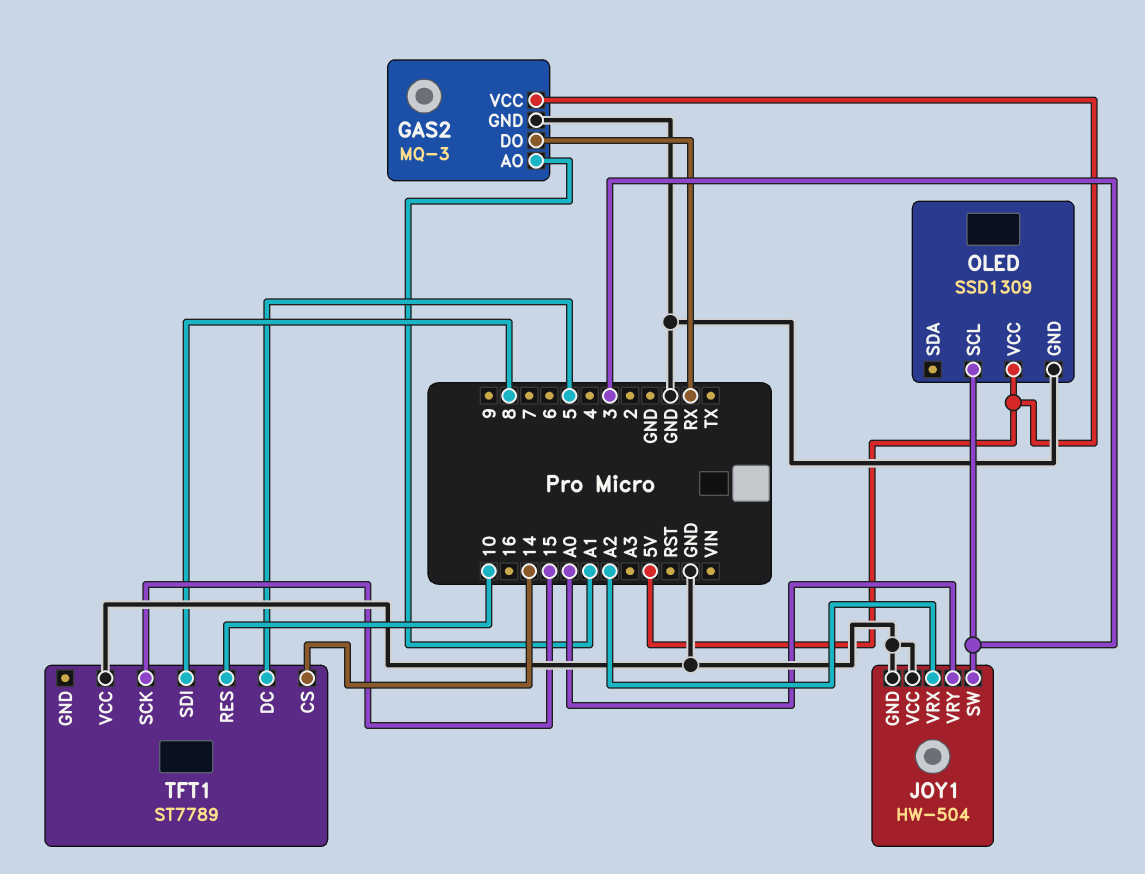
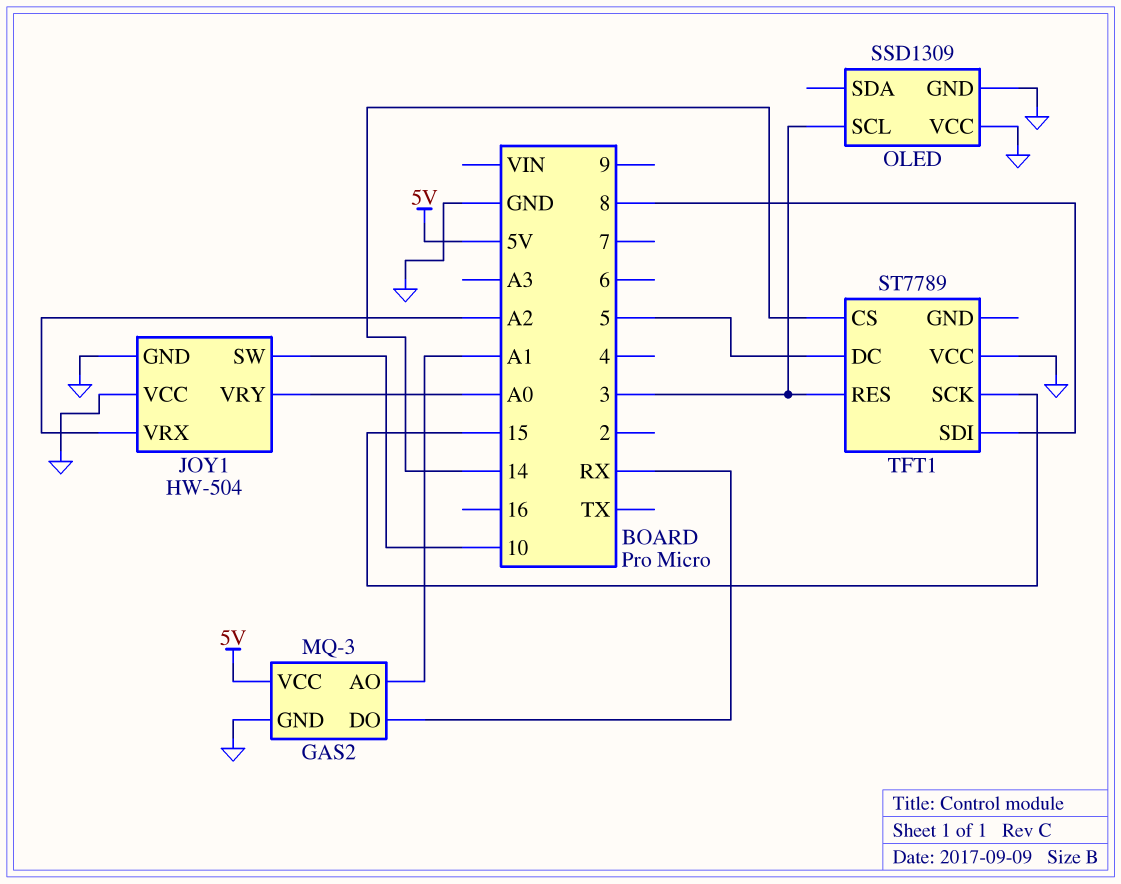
JOY1 pin SW: 3 -> 10
OLED pin VCC: 5V -> GND
TFT1 pin RES: 10 -> 3

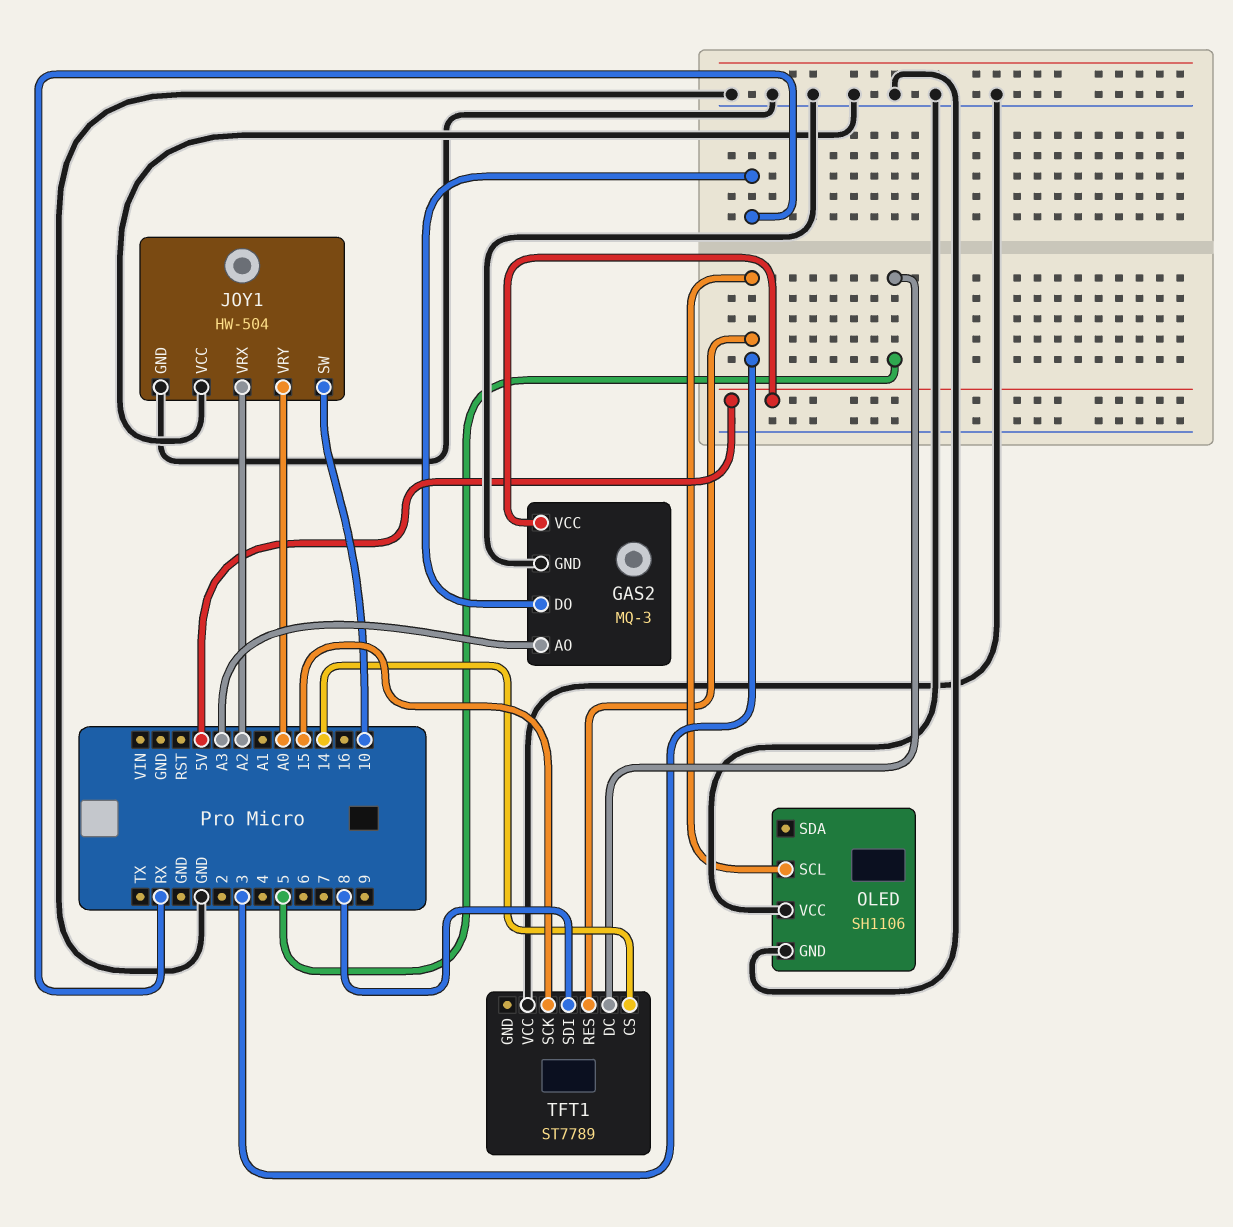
GAS2 pin AO: A1 -> A3
OLED: SSD1309 -> SH1106

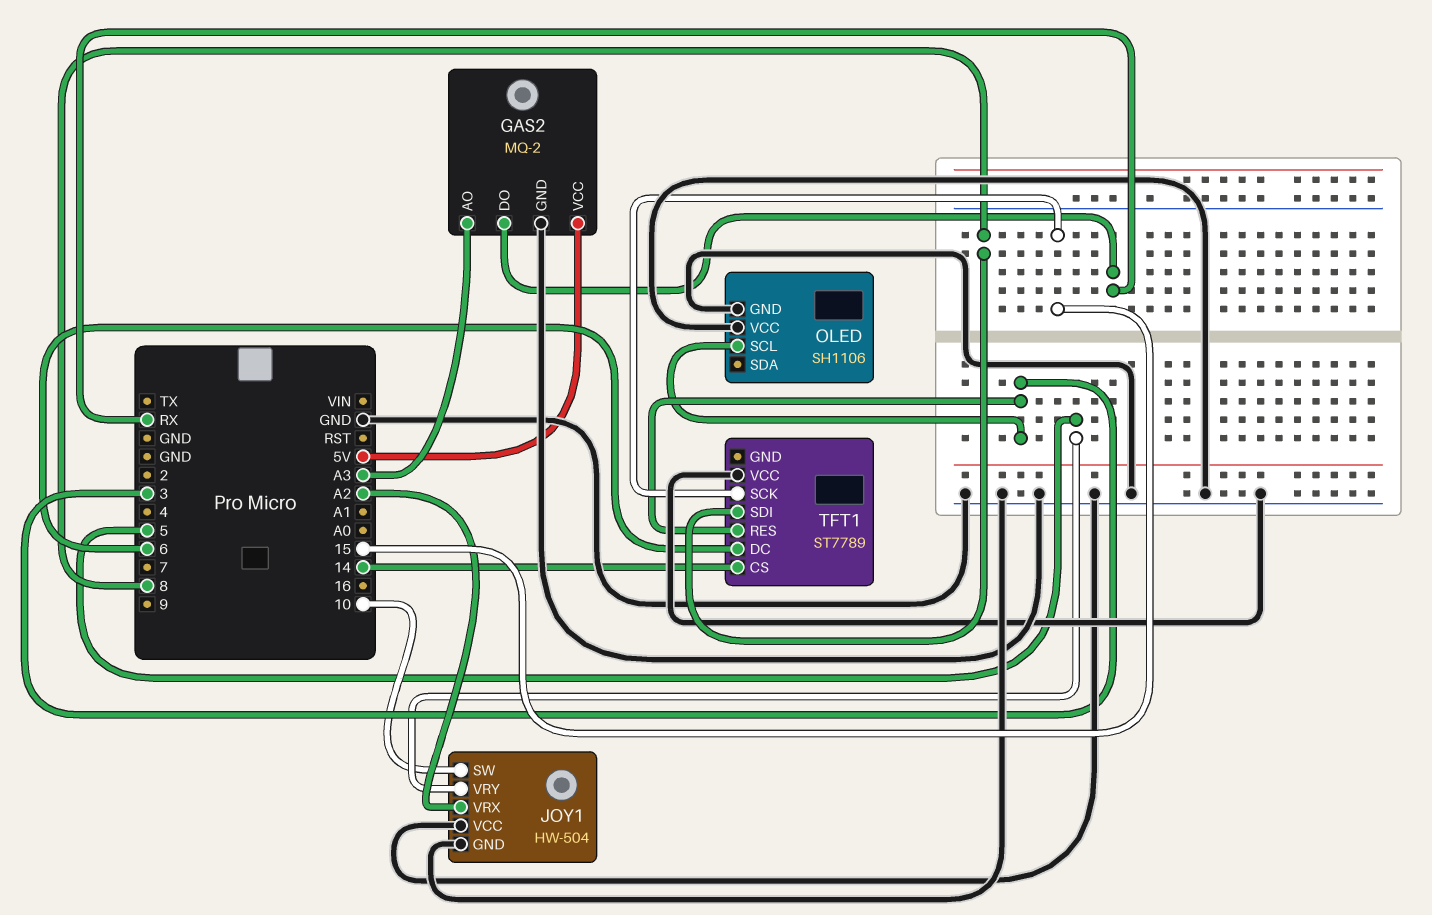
GAS2: MQ-3 -> MQ-2
JOY1 pin VRY: A0 -> 5
TFT1 pin DC: 5 -> 6

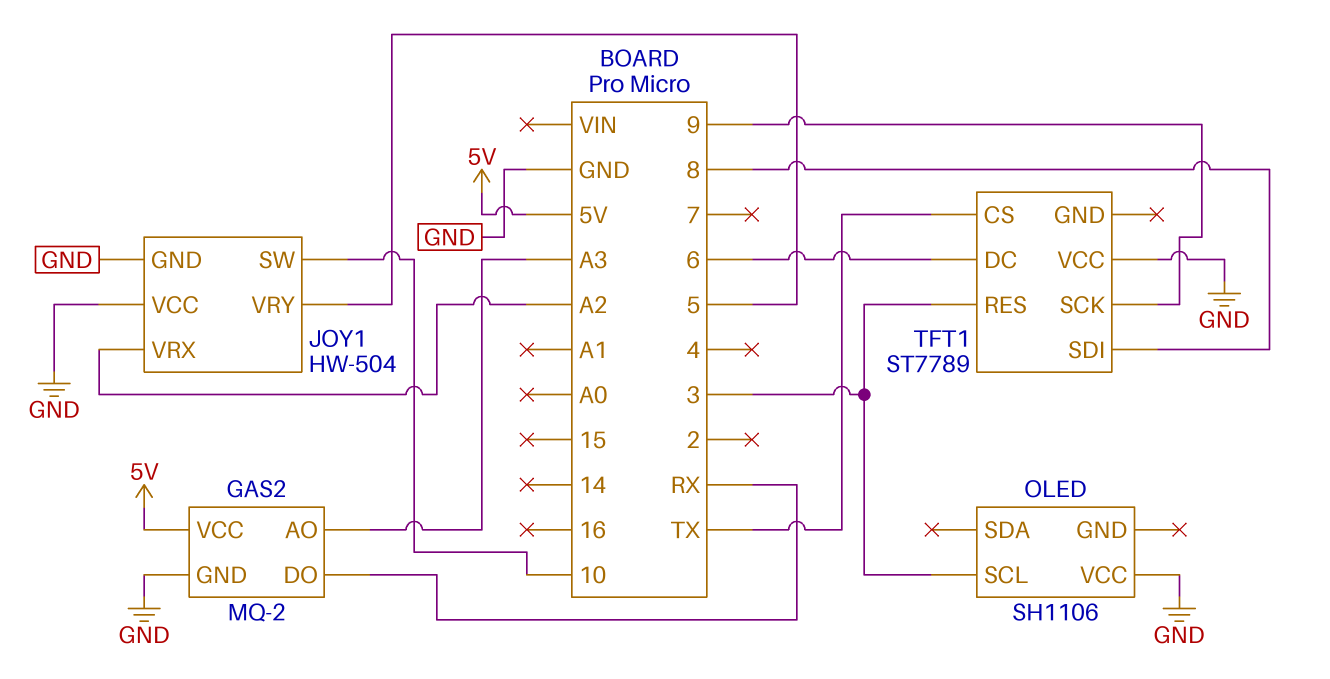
OLED pin GND: GND -> none
TFT1 pin CS: 14 -> TX
TFT1 pin SCK: 15 -> 9

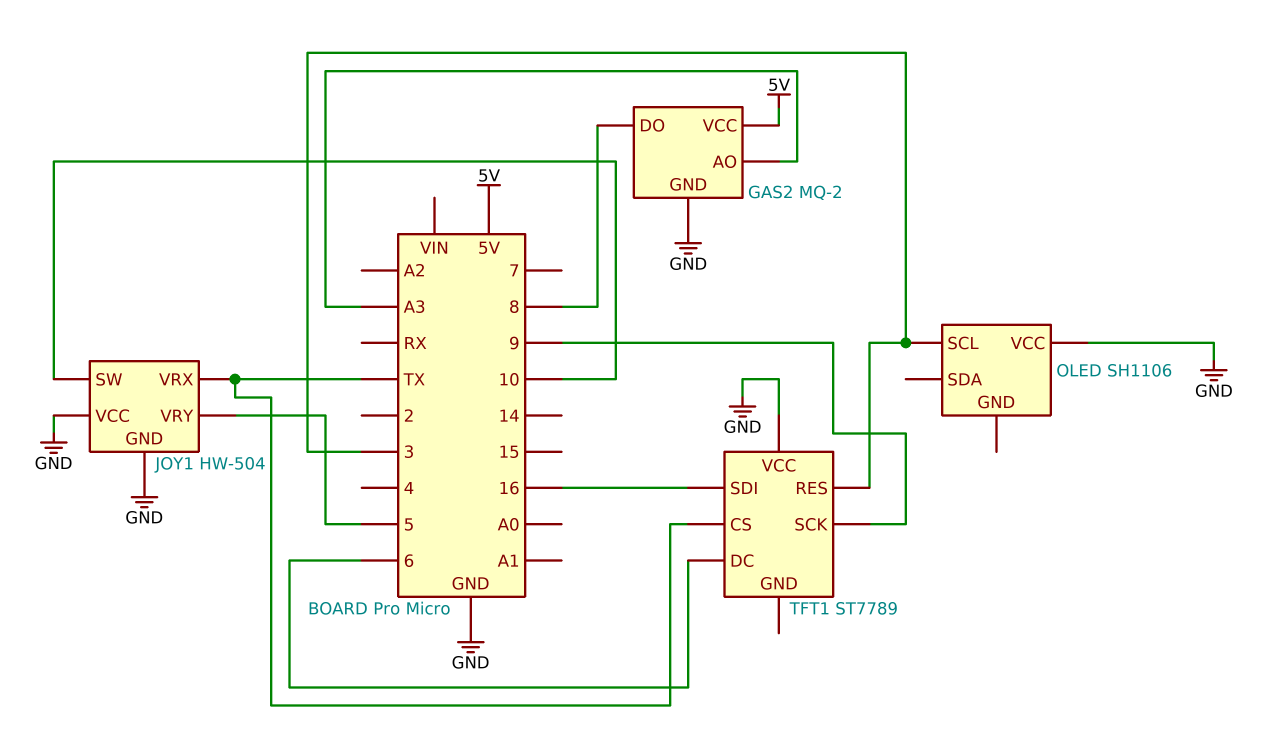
GAS2 pin DO: RX -> 8
JOY1 pin VRX: A2 -> TX
TFT1 pin SDI: 8 -> 16

